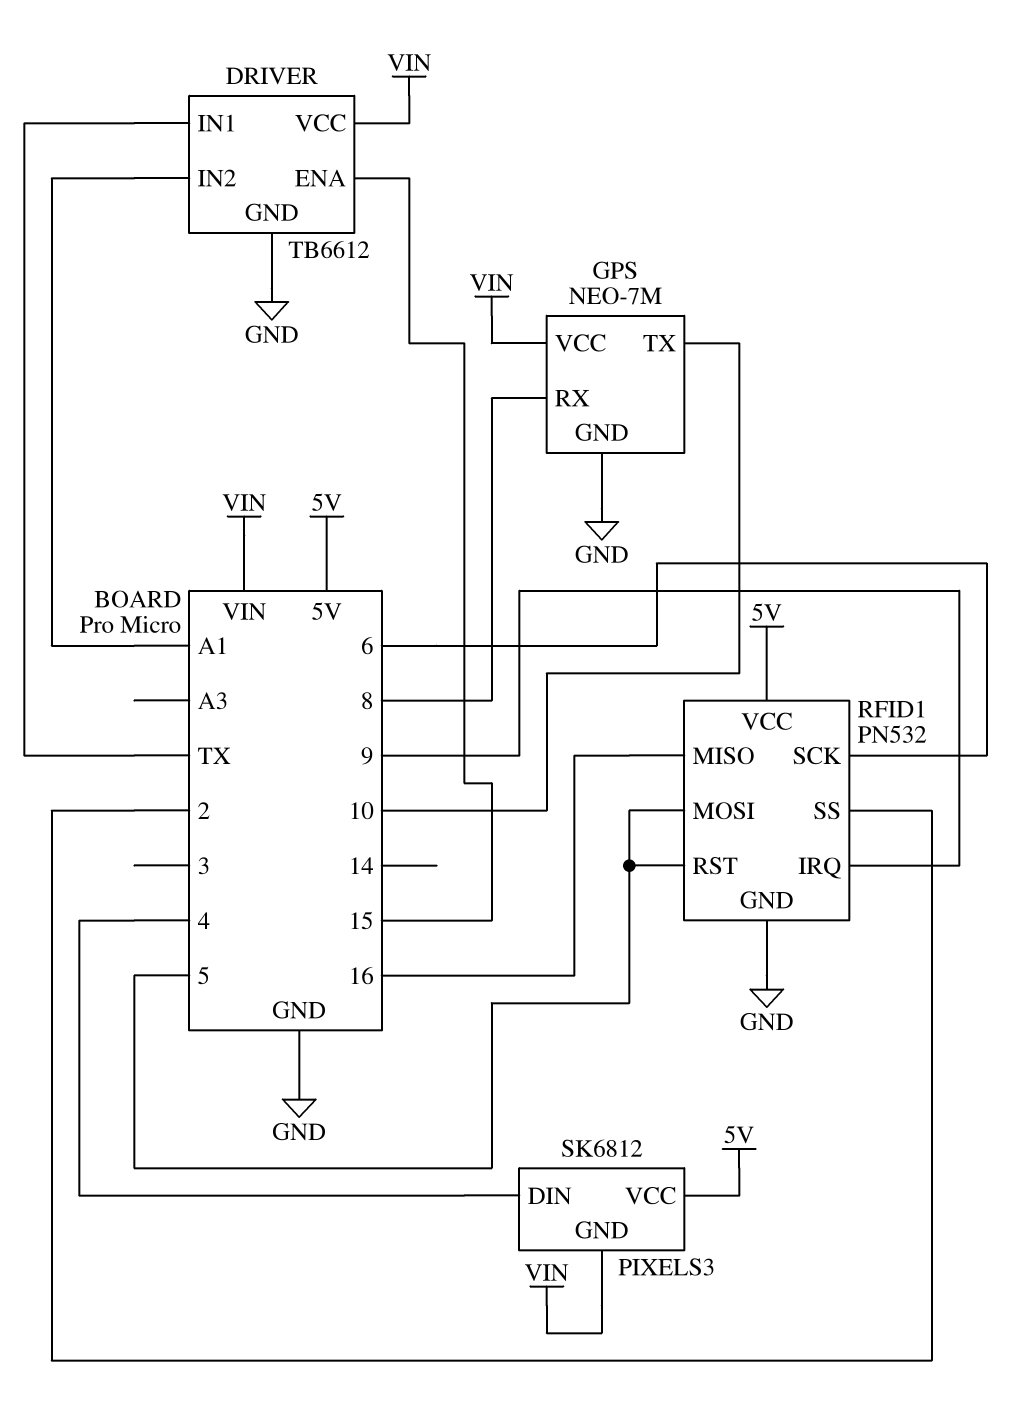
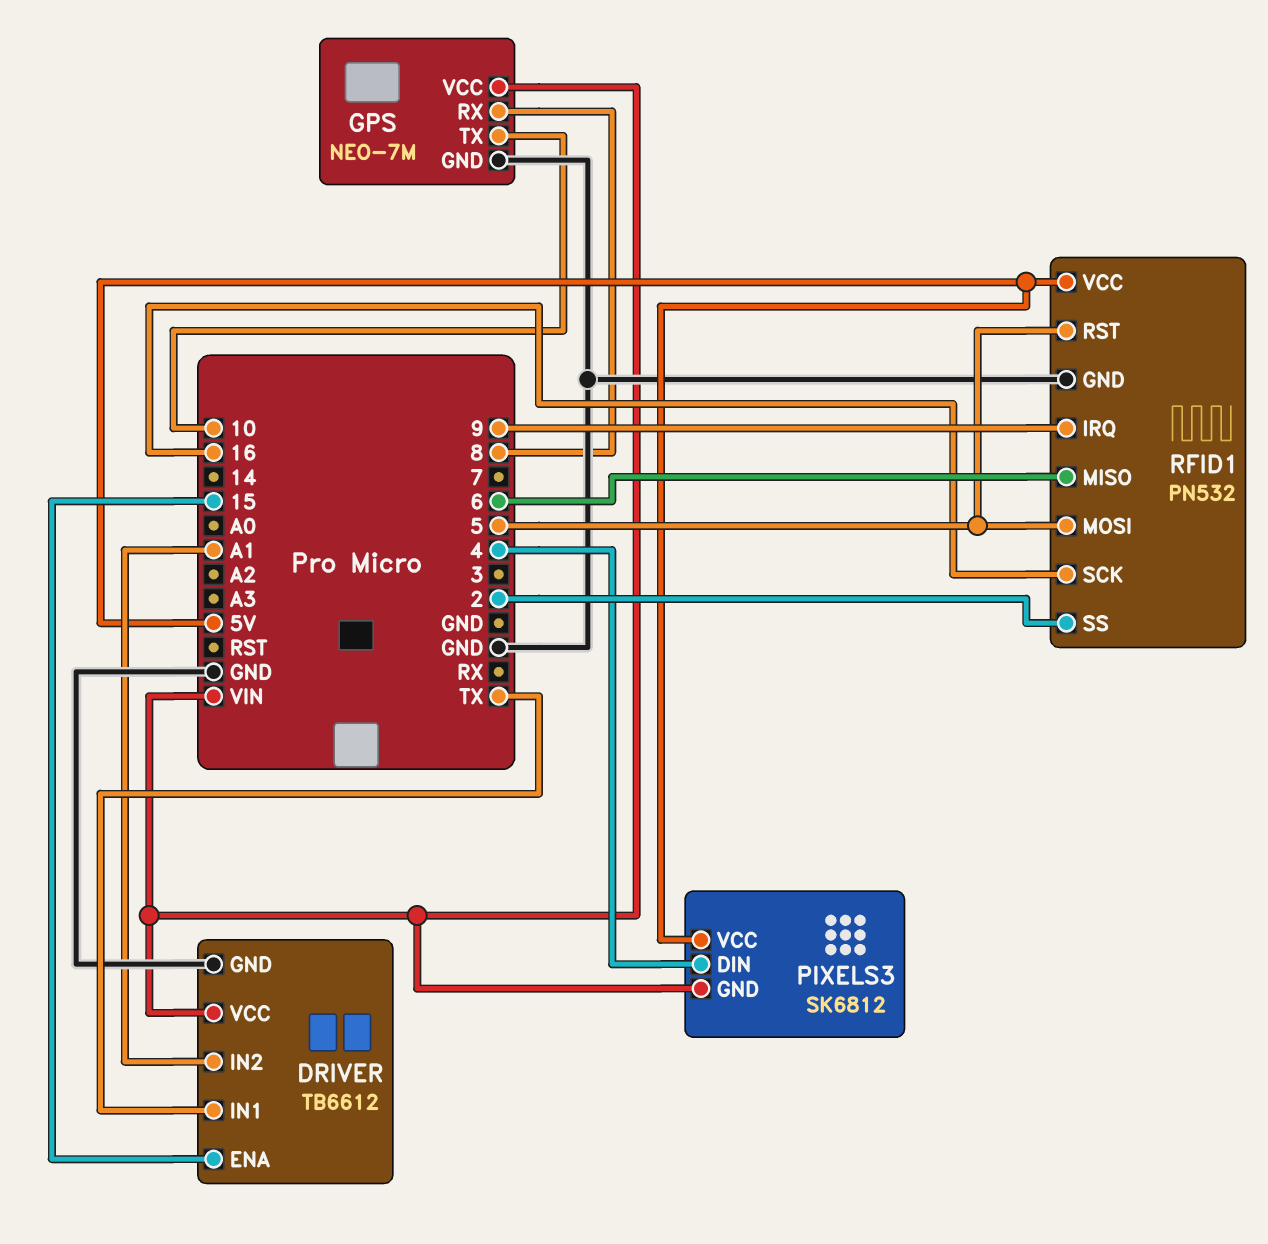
RFID1 pin MISO: 16 -> 6
RFID1 pin SCK: 6 -> 16

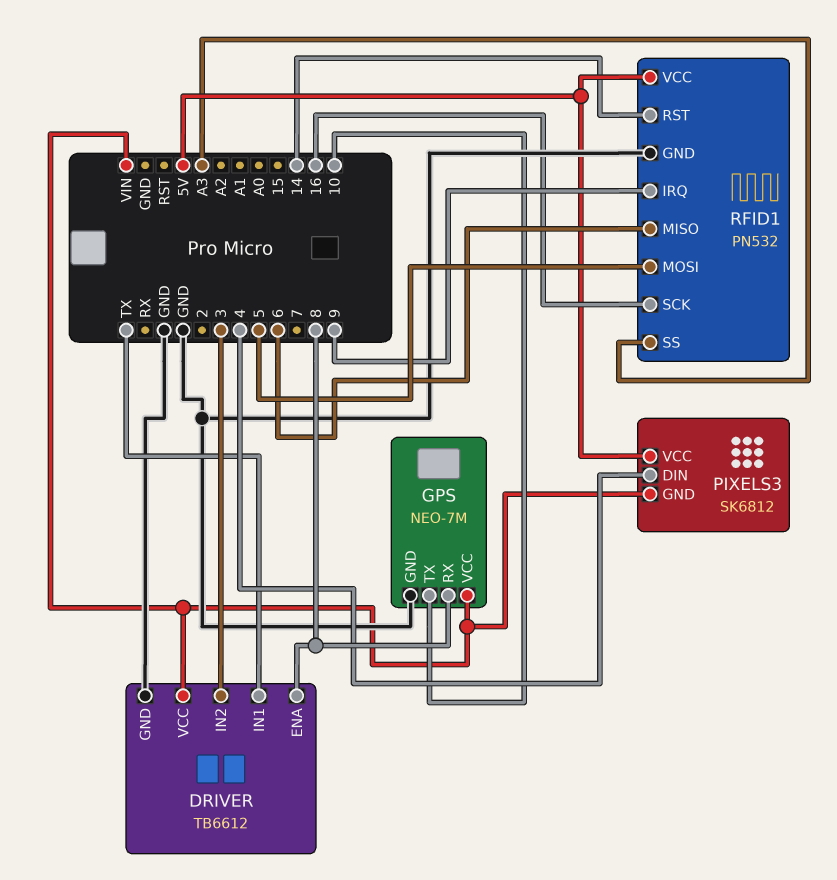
DRIVER pin ENA: 15 -> 8
DRIVER pin IN2: A1 -> 3
RFID1 pin RST: 5 -> 14
RFID1 pin SS: 2 -> A3

